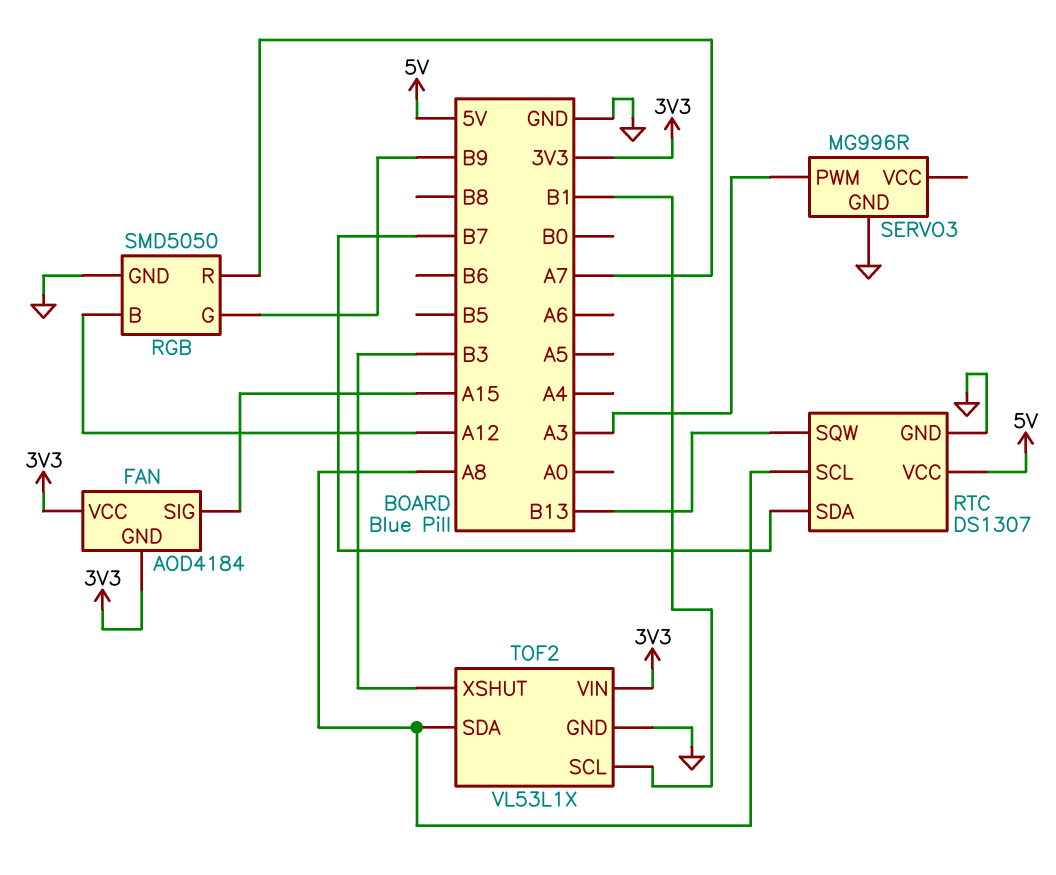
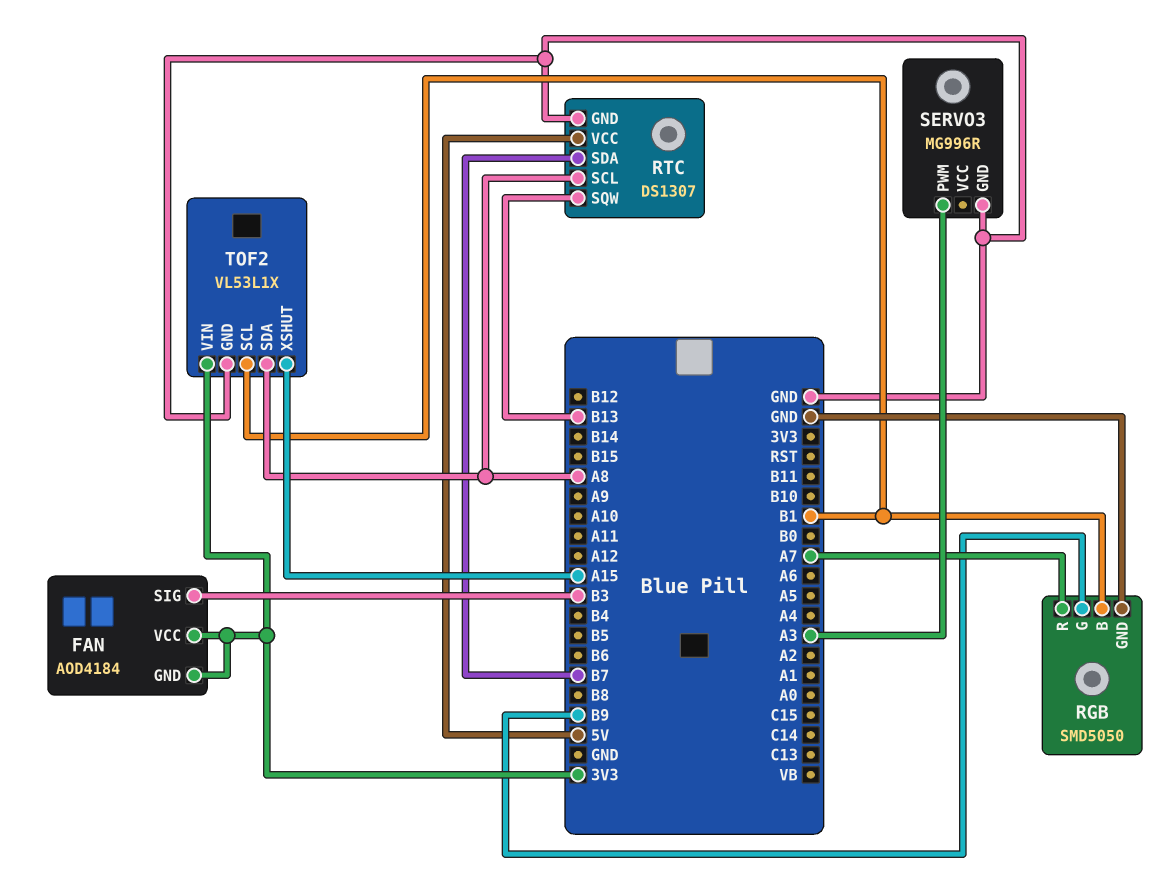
FAN pin SIG: A15 -> B3
RGB pin B: A12 -> B1
TOF2 pin XSHUT: B3 -> A15

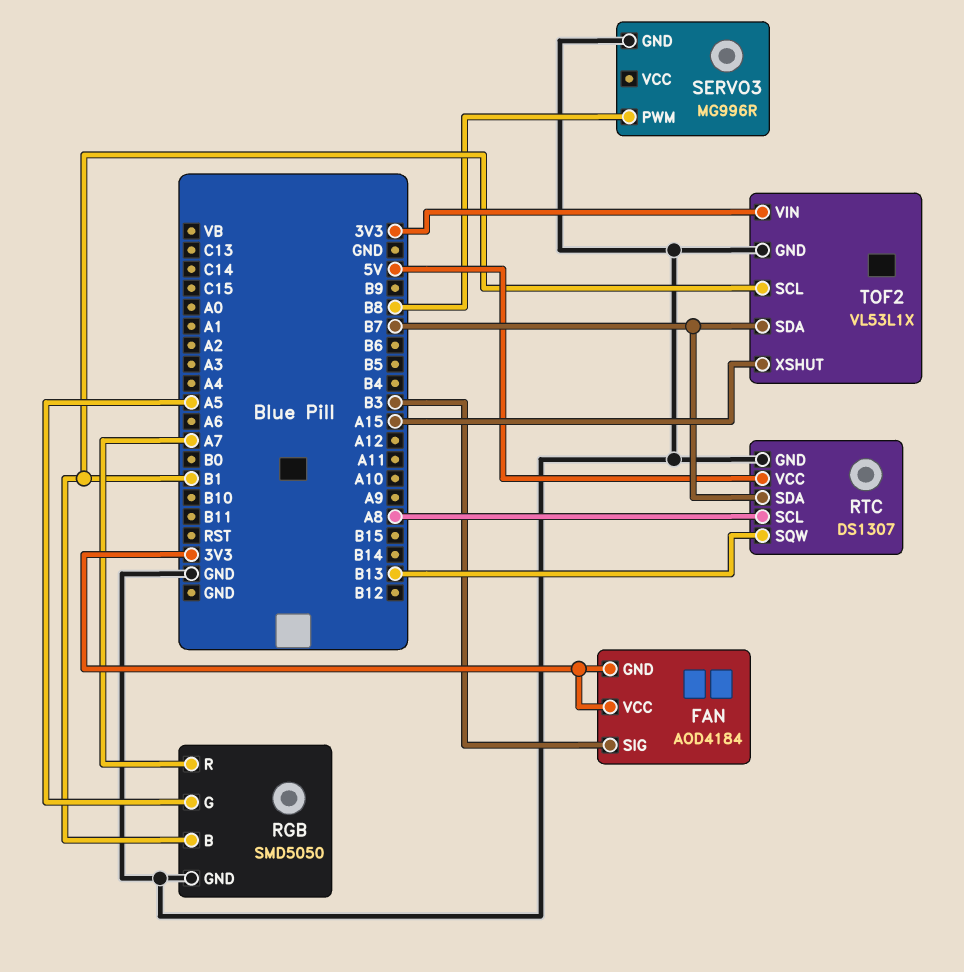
RGB pin G: B9 -> A5
SERVO3 pin PWM: A3 -> B8
TOF2 pin SDA: A8 -> B7

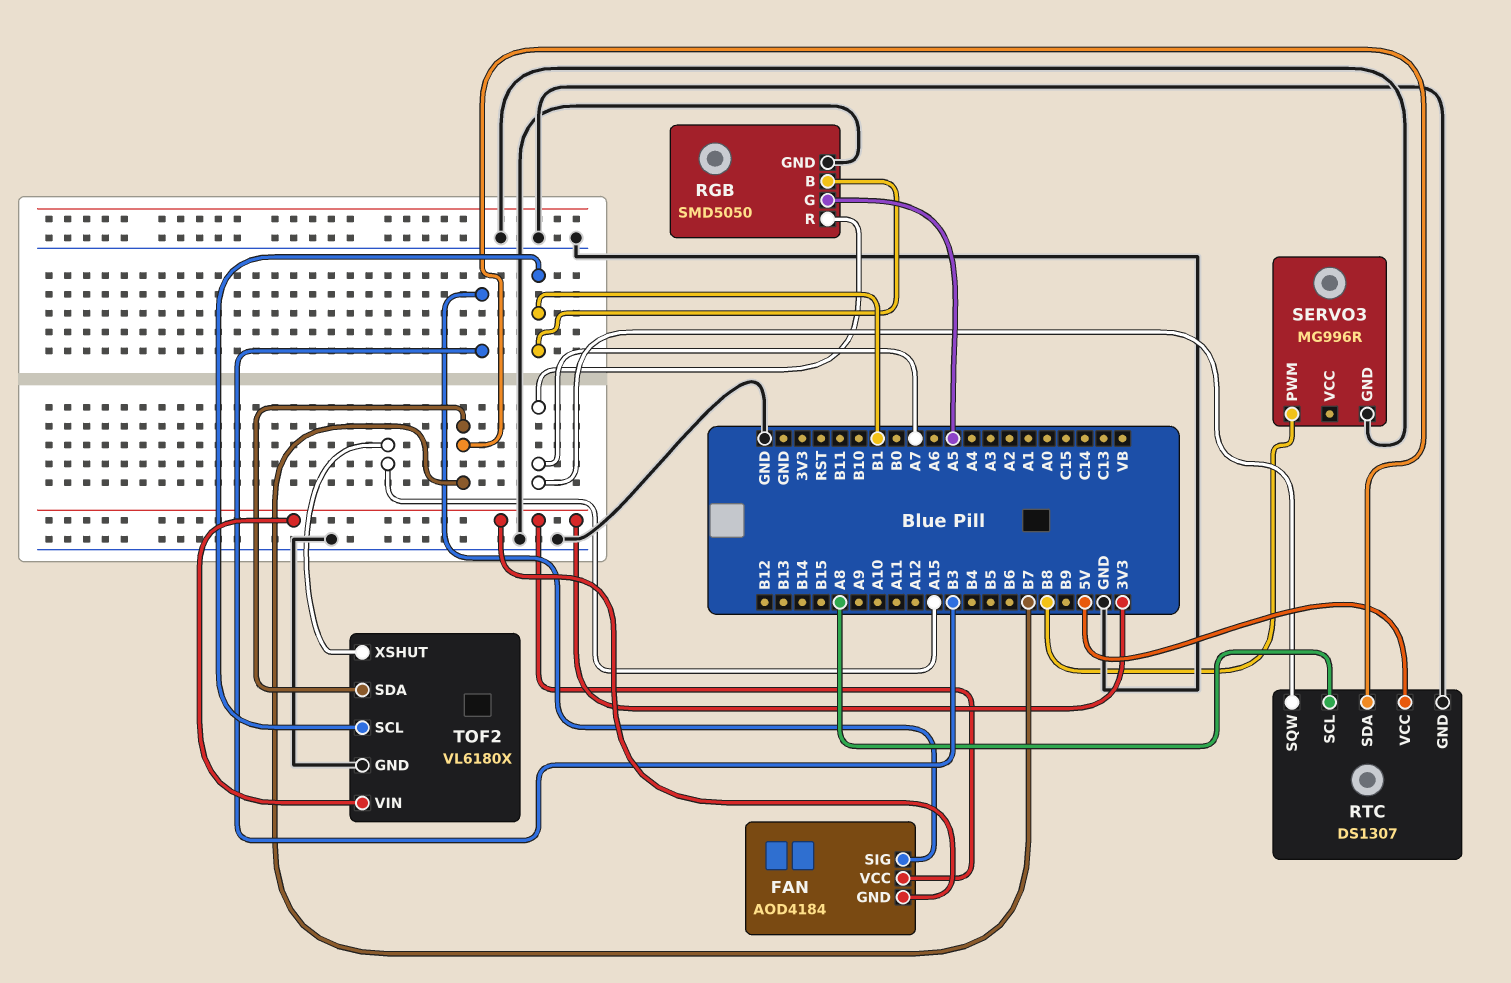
RTC pin SQW: B13 -> A7
TOF2: VL53L1X -> VL6180X

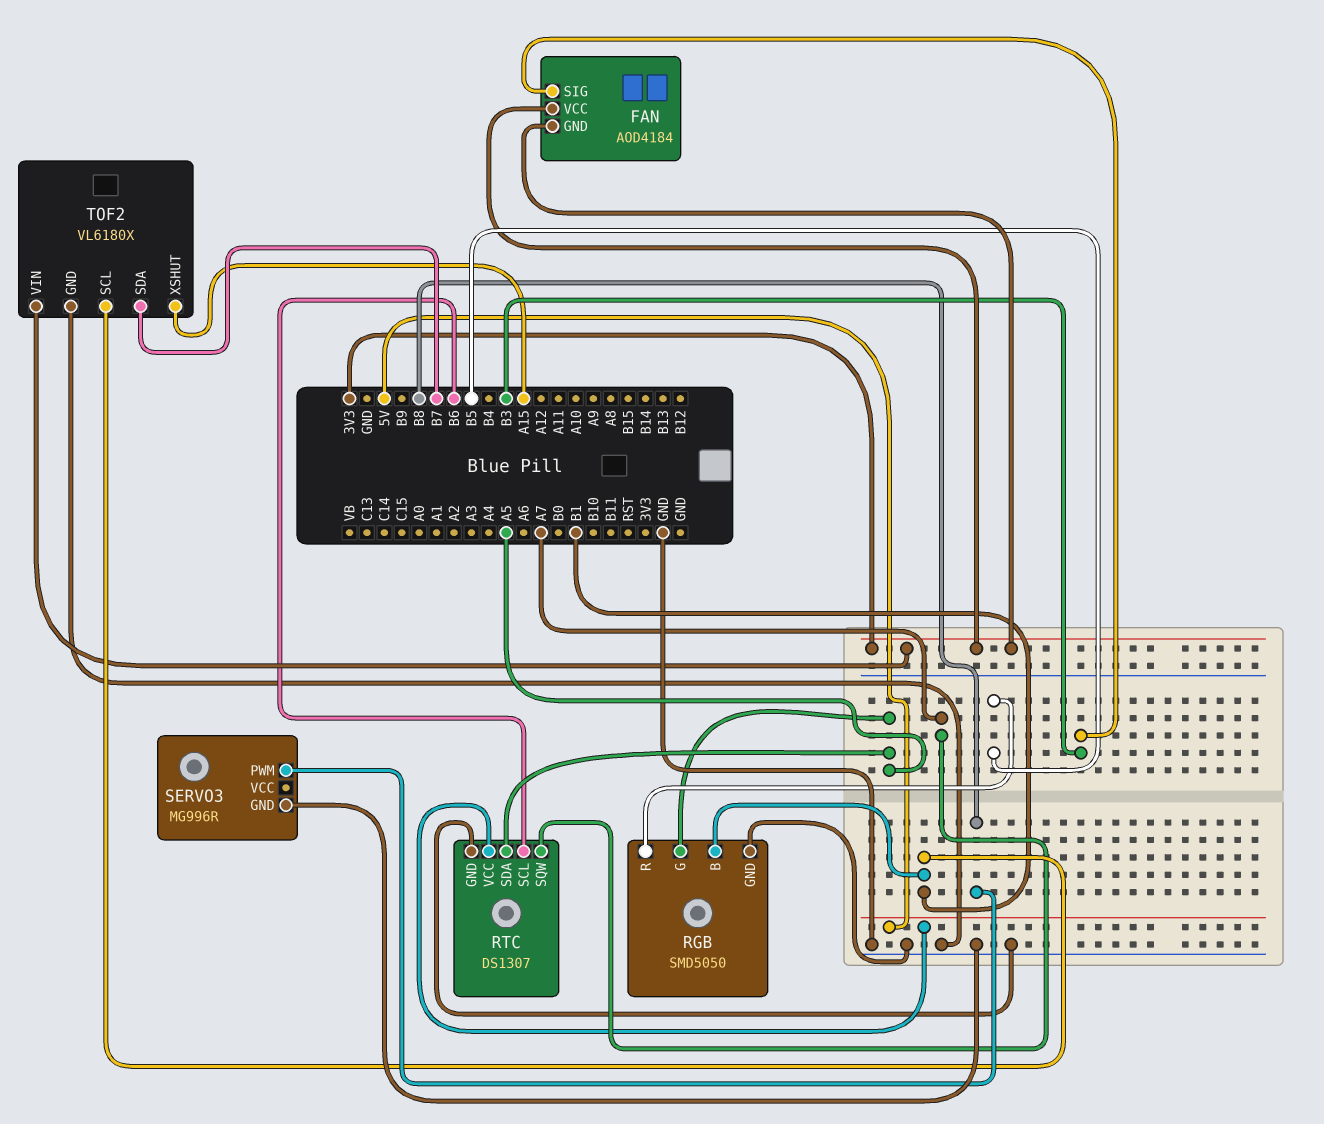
RGB pin R: A7 -> B5
RTC pin SCL: A8 -> B6
RTC pin SDA: B7 -> A5

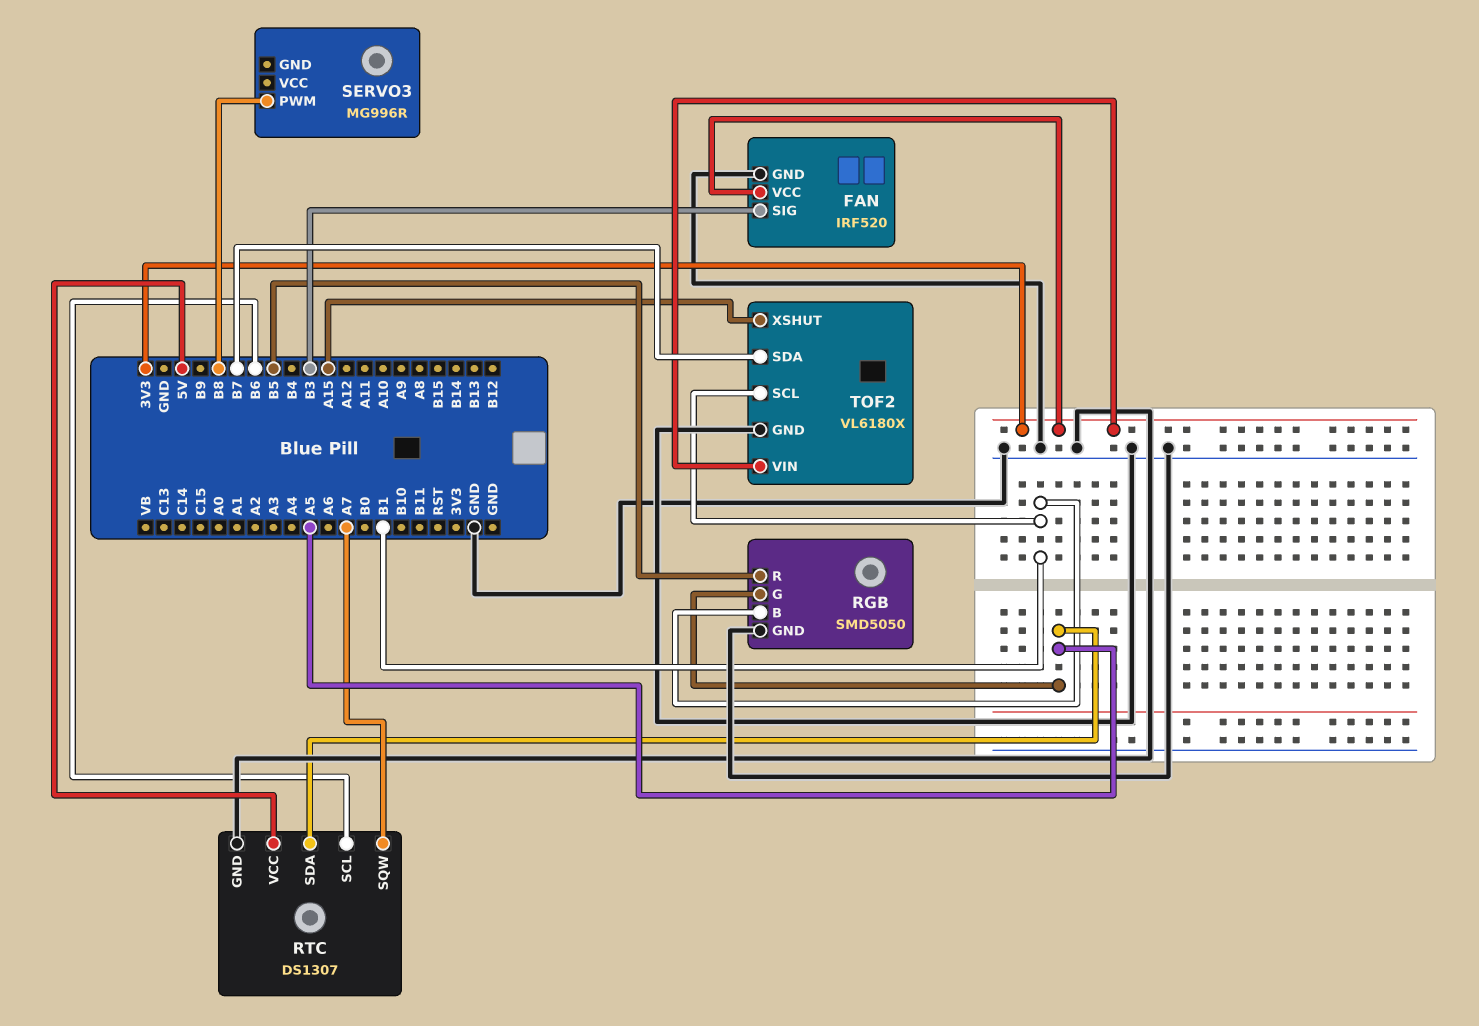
FAN: AOD4184 -> IRF520
FAN pin GND: 3V3 -> GND
SERVO3 pin GND: GND -> none

